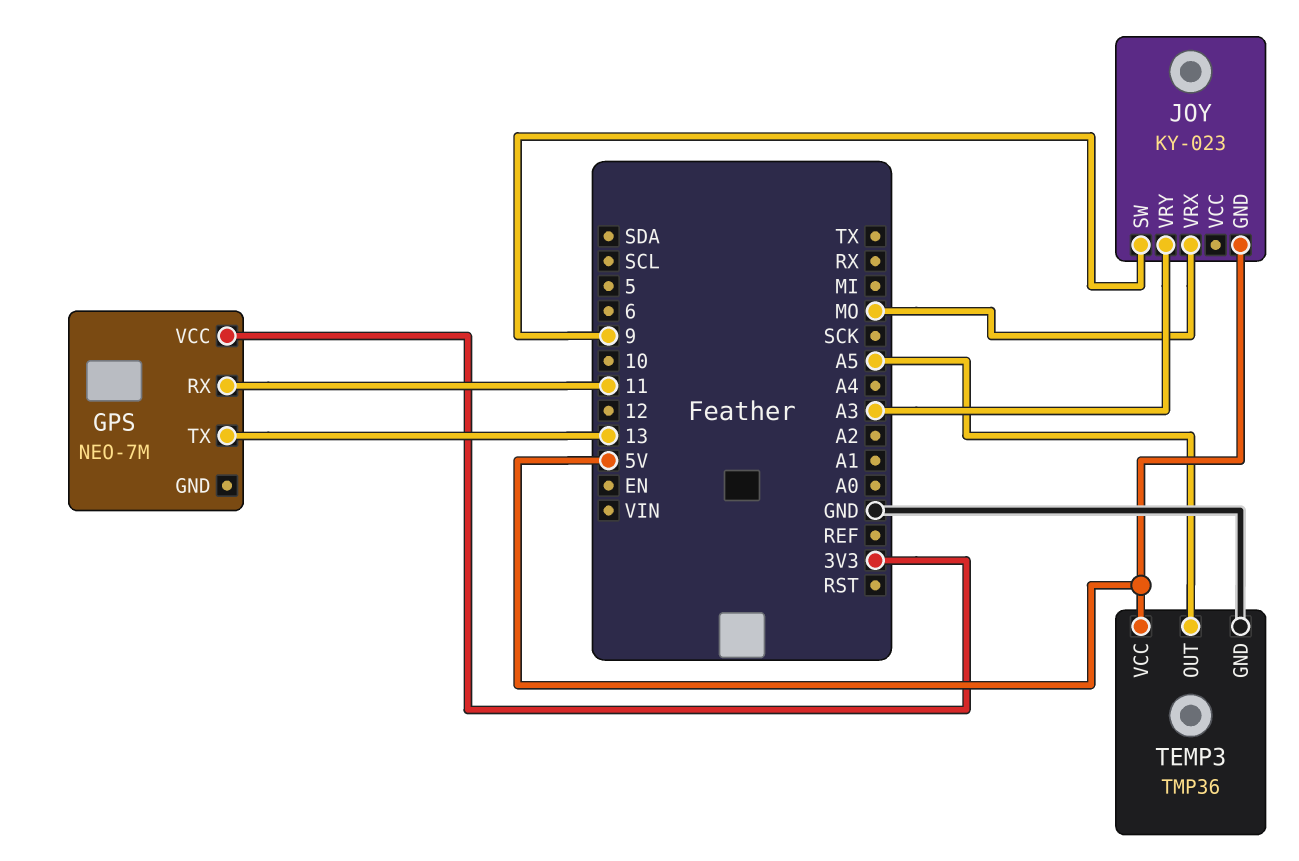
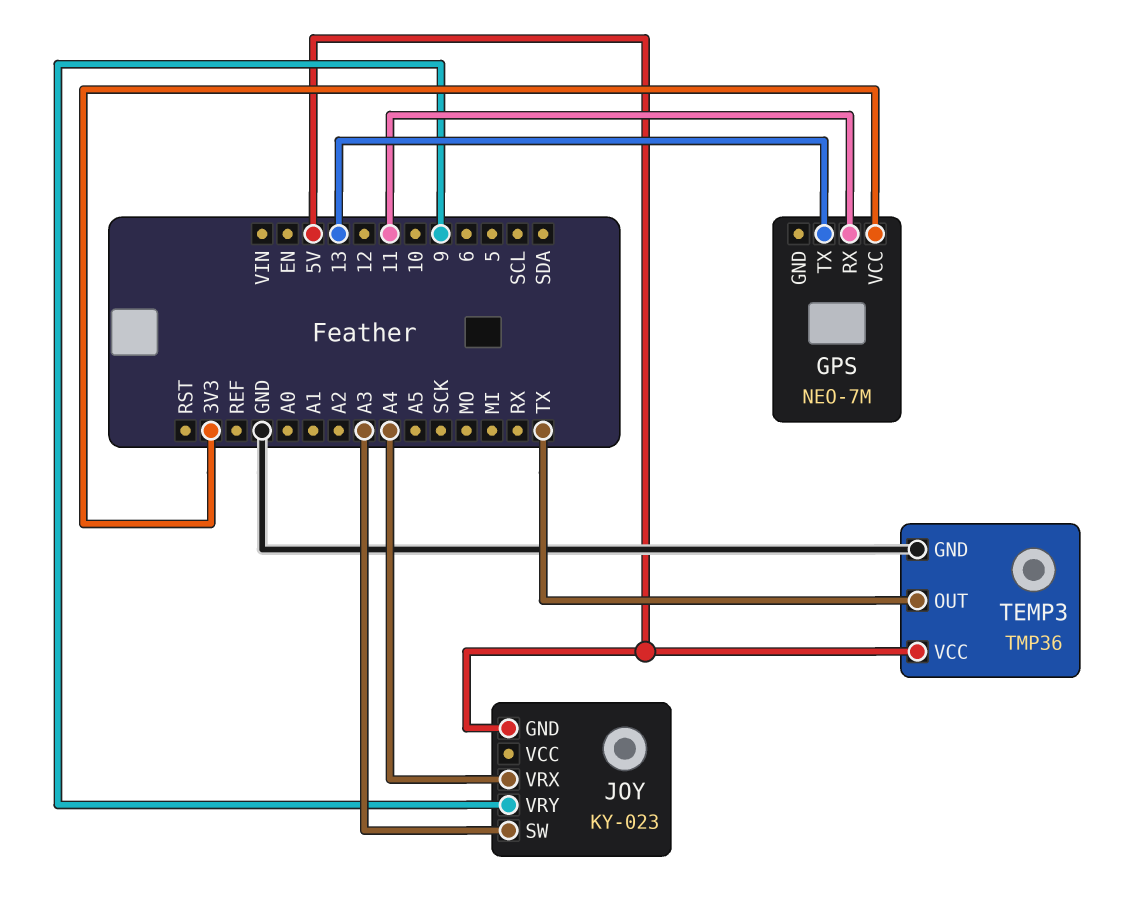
JOY pin SW: 9 -> A3
JOY pin VRX: MO -> A4
JOY pin VRY: A3 -> 9
TEMP3 pin OUT: A5 -> TX

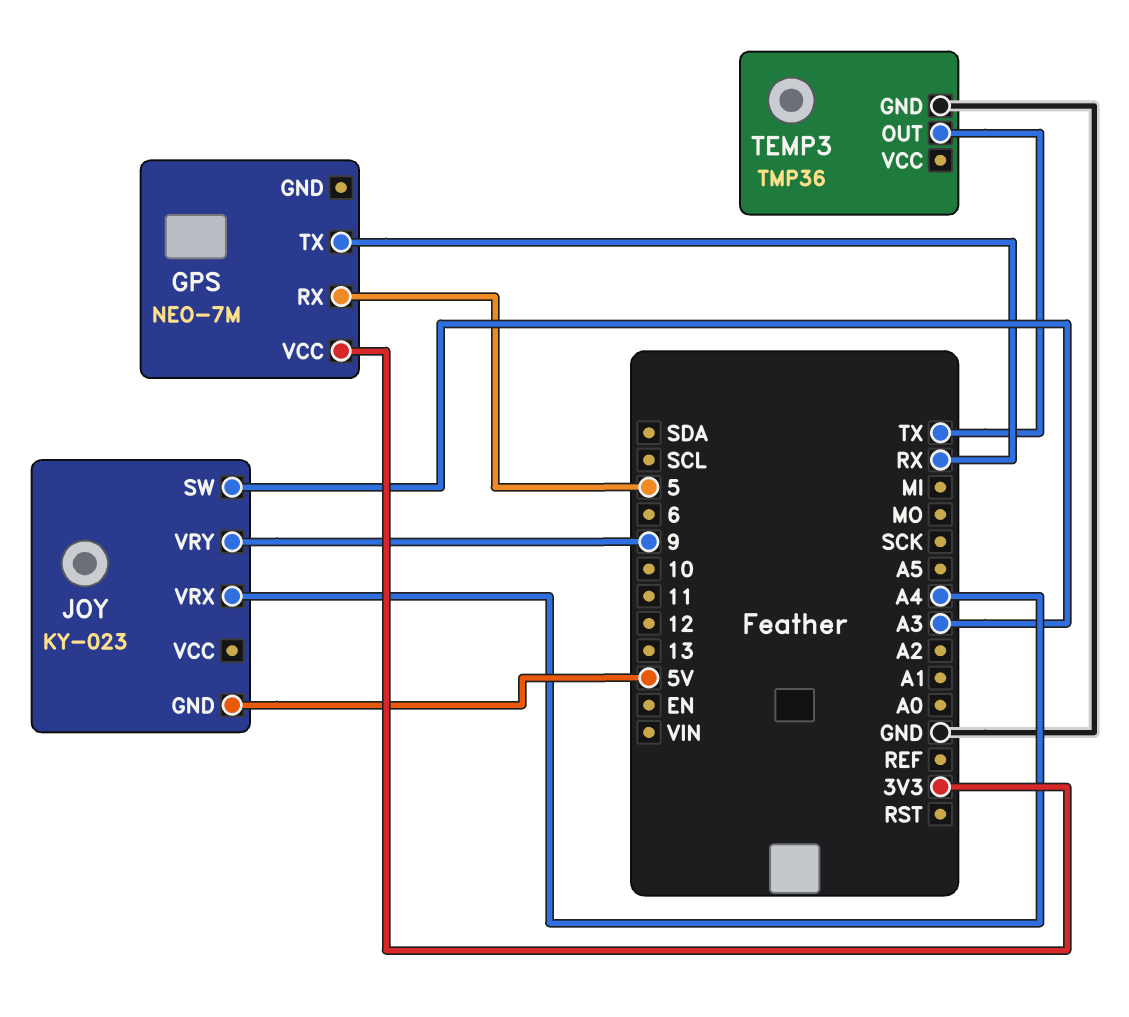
GPS pin RX: 11 -> 5
GPS pin TX: 13 -> RX
TEMP3 pin VCC: 5V -> none

